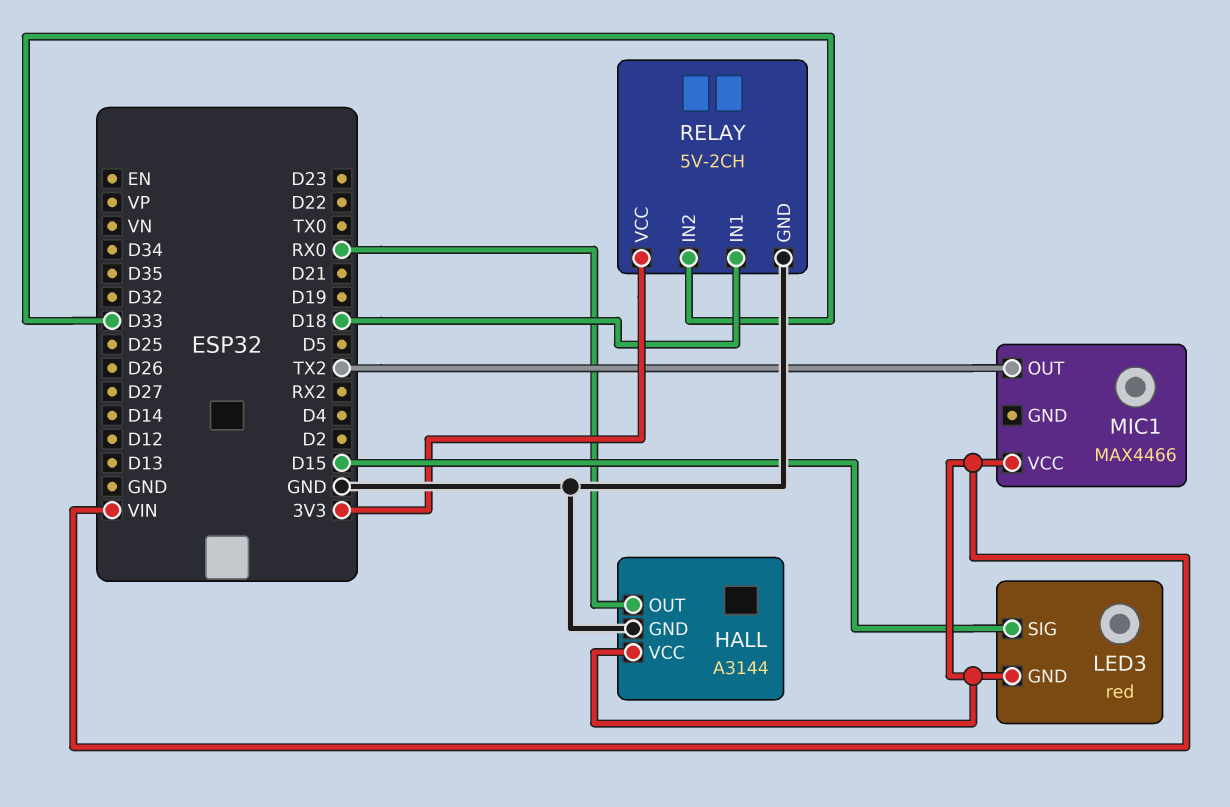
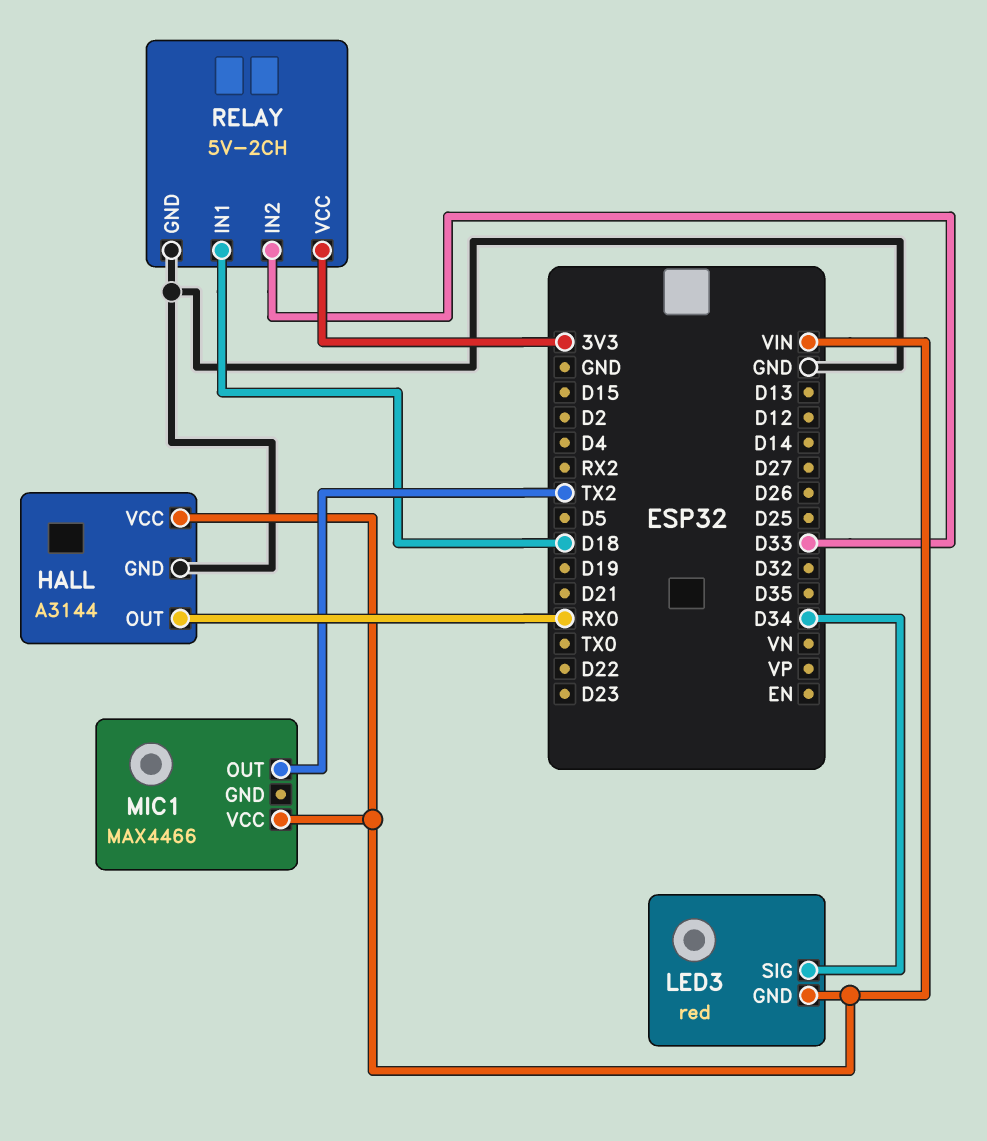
LED3 pin SIG: D15 -> D34

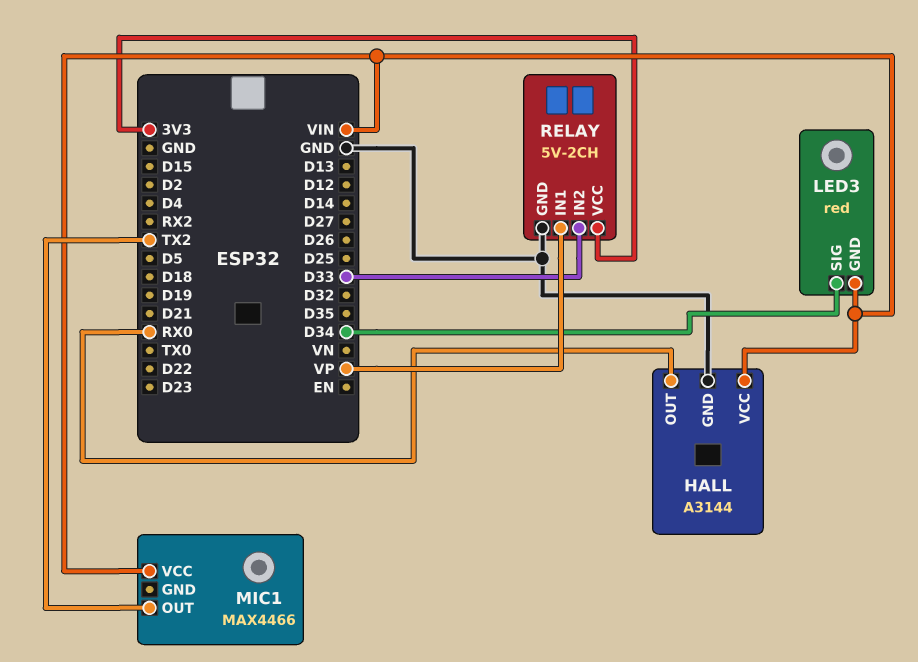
RELAY pin IN1: D18 -> VP

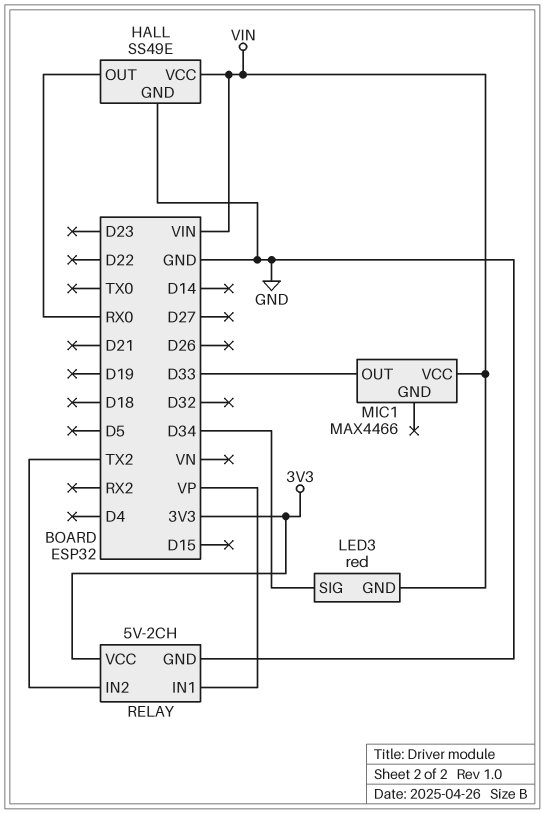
HALL: A3144 -> SS49E
MIC1 pin OUT: TX2 -> D33
RELAY pin IN2: D33 -> TX2

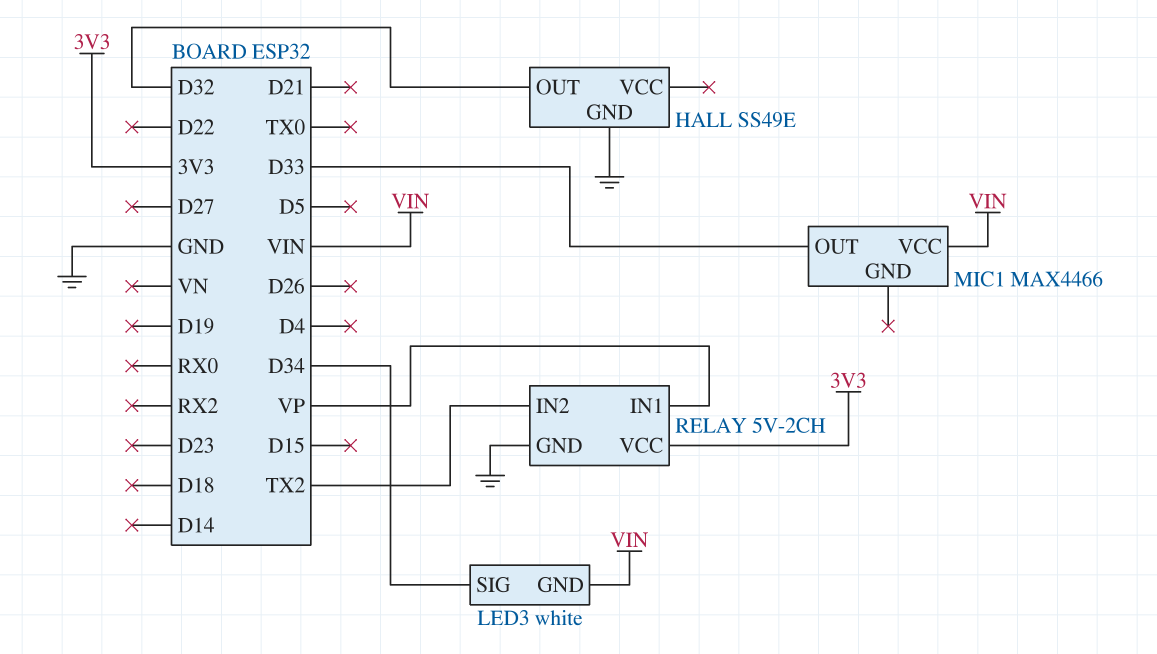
HALL pin OUT: RX0 -> D32
HALL pin VCC: VIN -> none
LED3: red -> white

